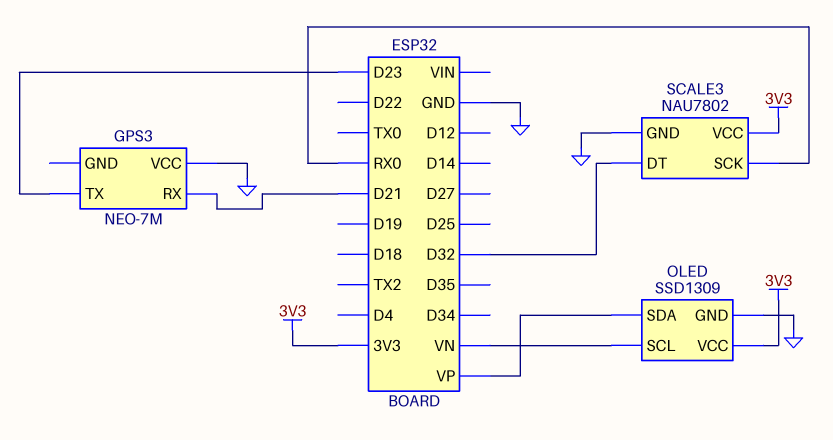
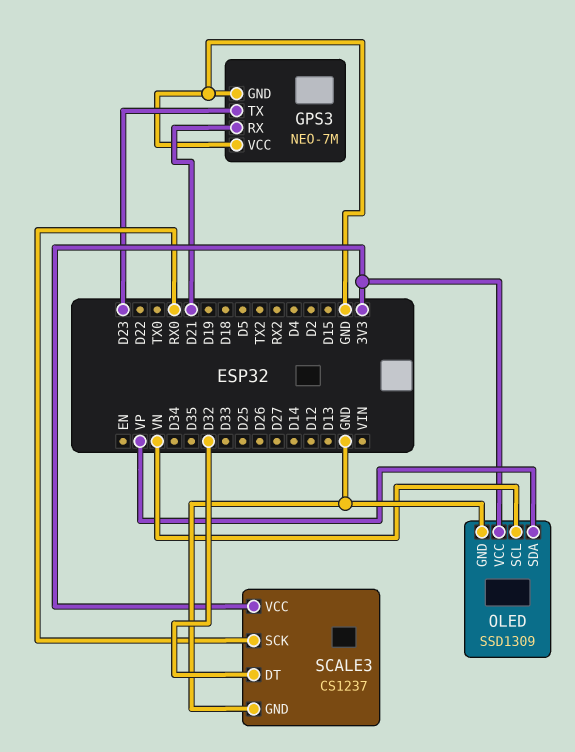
GPS3 pin GND: none -> GND
SCALE3: NAU7802 -> CS1237

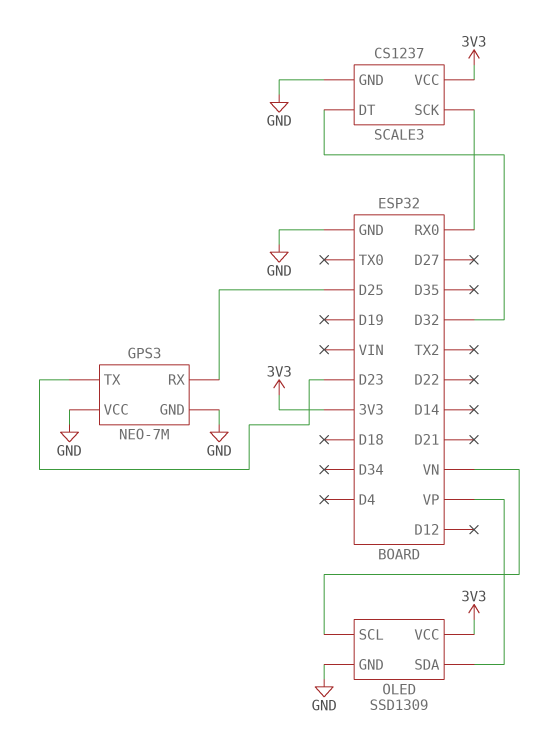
GPS3 pin RX: D21 -> D25

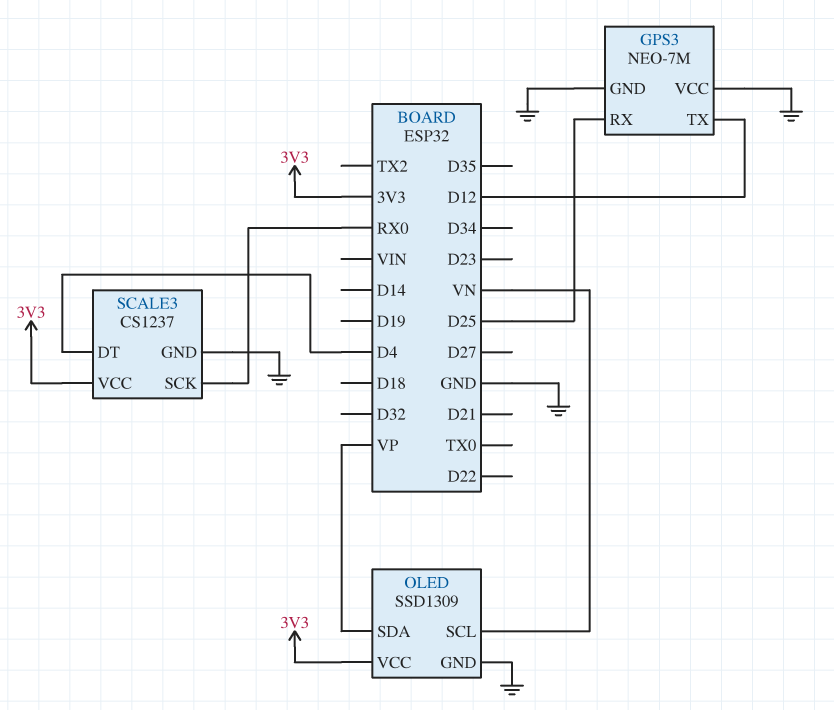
GPS3 pin TX: D23 -> D12
SCALE3 pin DT: D32 -> D4

